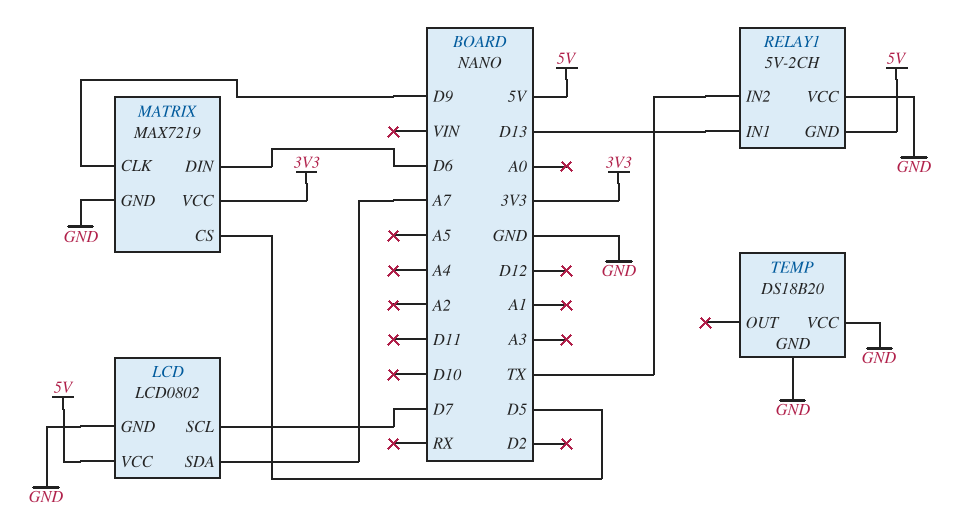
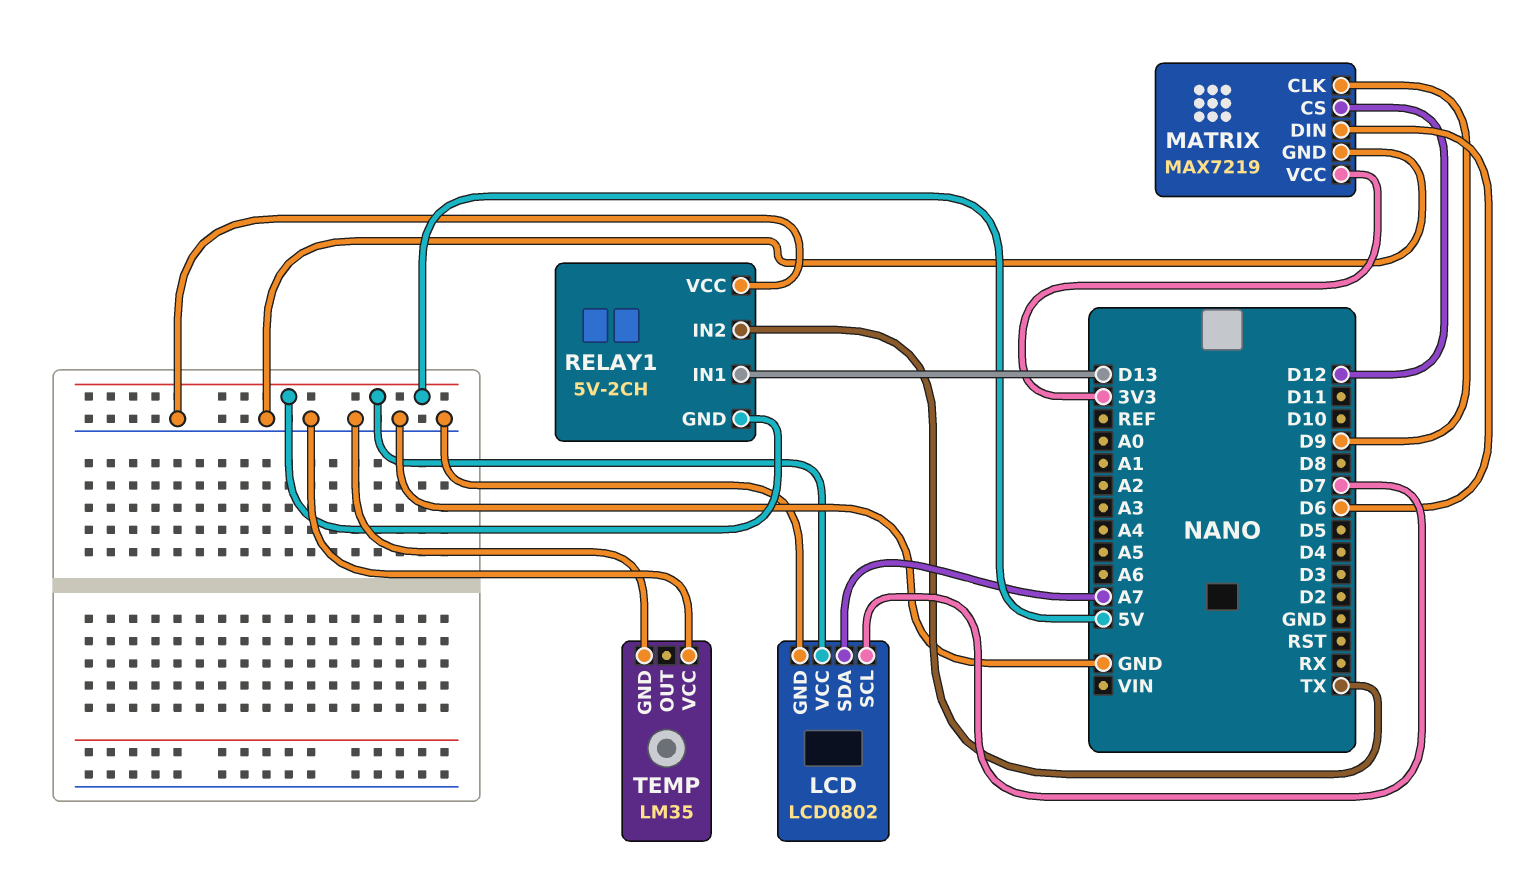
MATRIX pin CS: D5 -> D12
TEMP: DS18B20 -> LM35

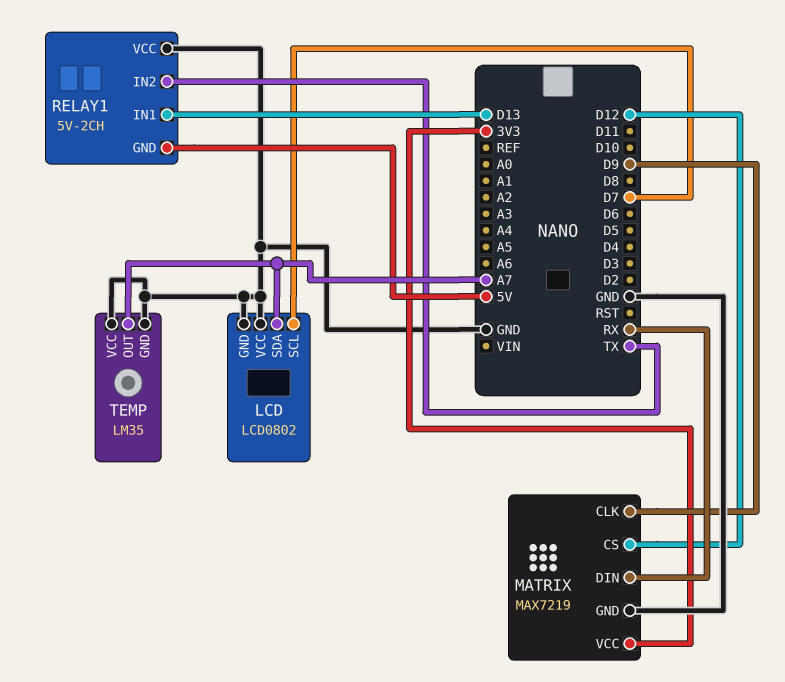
LCD pin VCC: 5V -> GND
MATRIX pin DIN: D6 -> RX
TEMP pin OUT: none -> A7

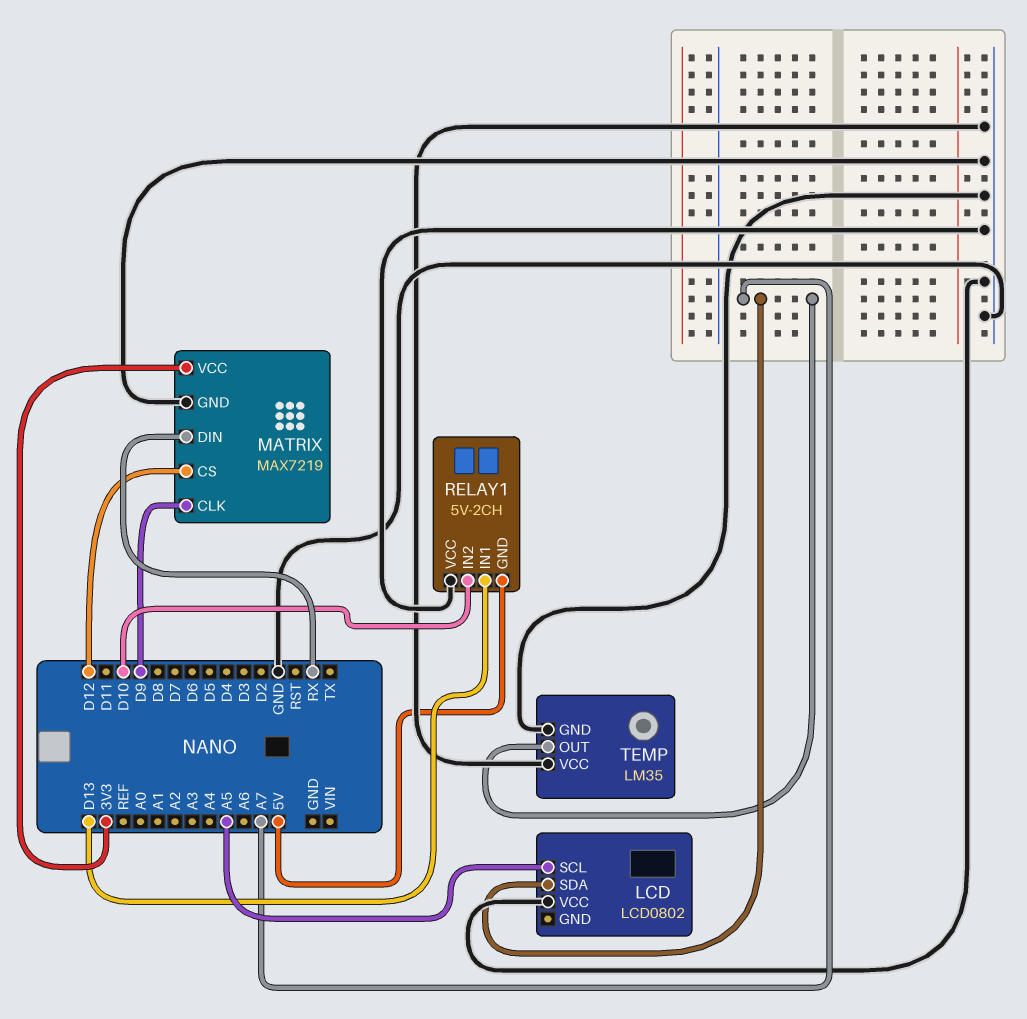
LCD pin GND: GND -> none
LCD pin SCL: D7 -> A5
RELAY1 pin IN2: TX -> D10

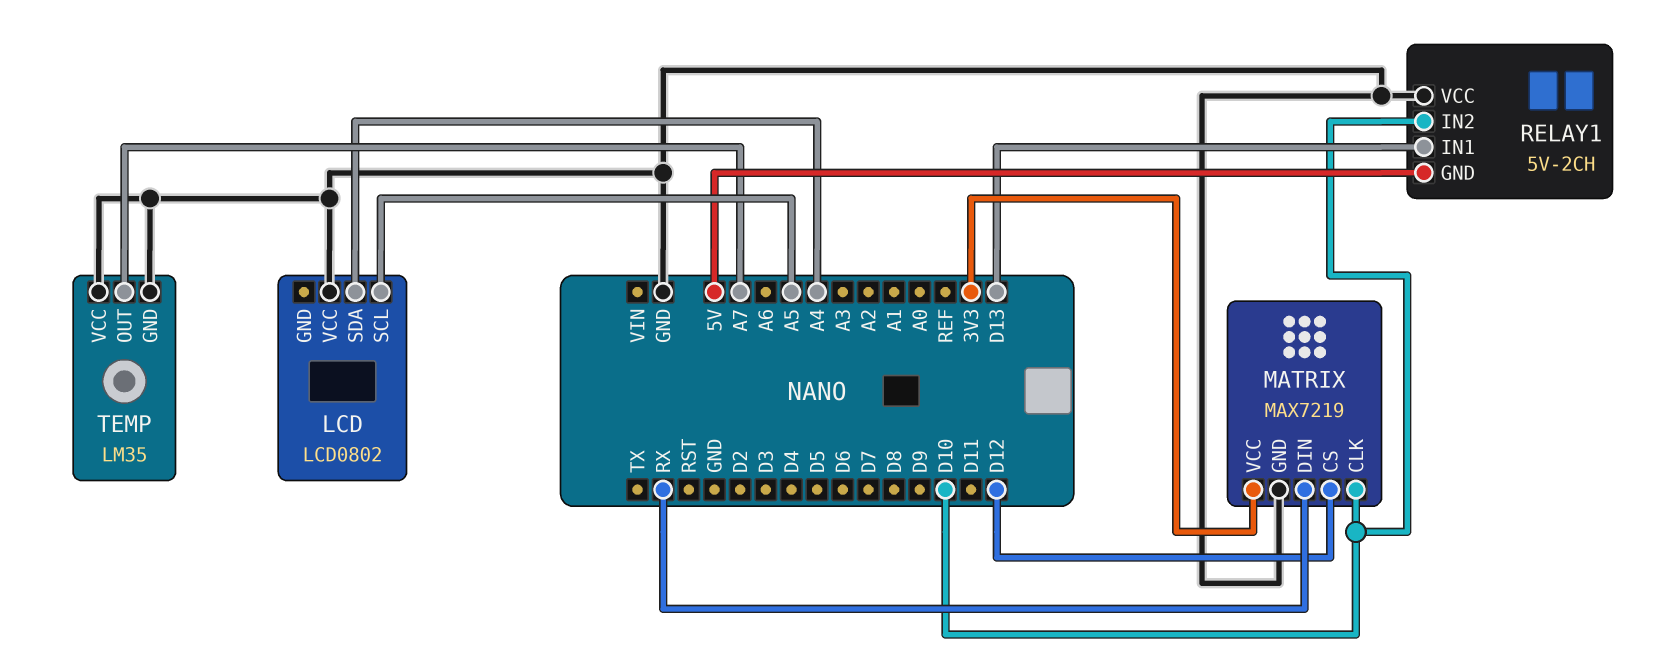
LCD pin SDA: A7 -> A4
MATRIX pin CLK: D9 -> D10

